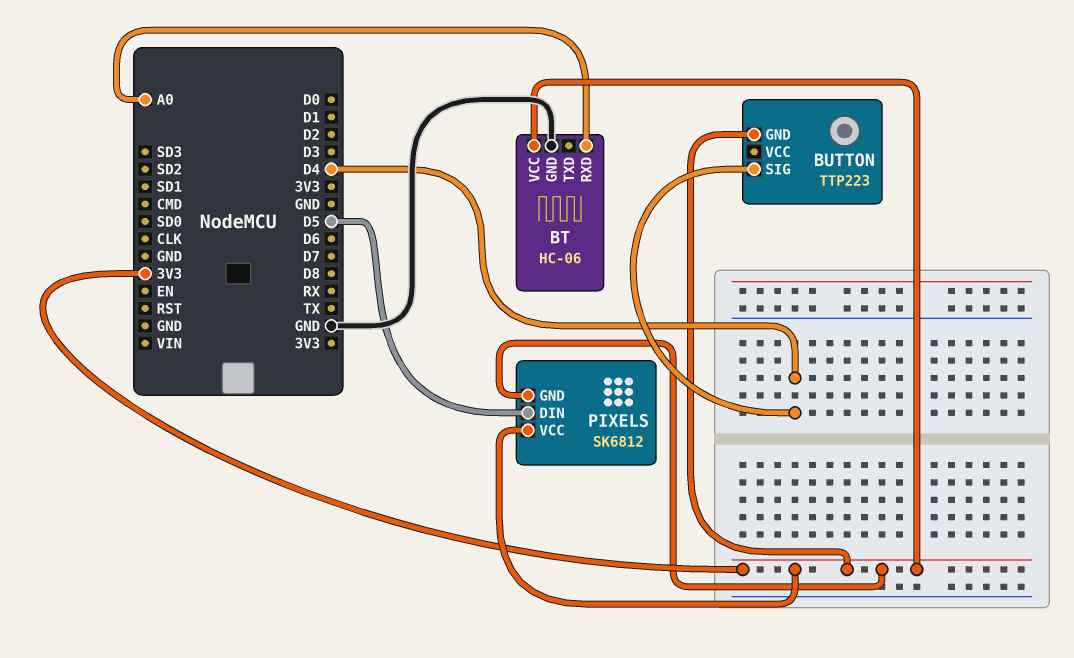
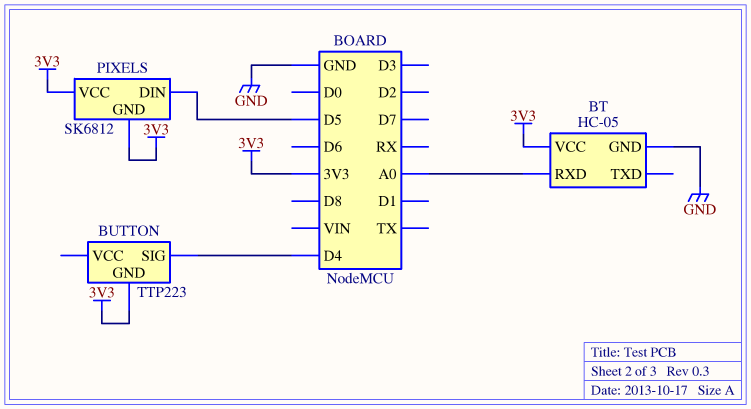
BT: HC-06 -> HC-05

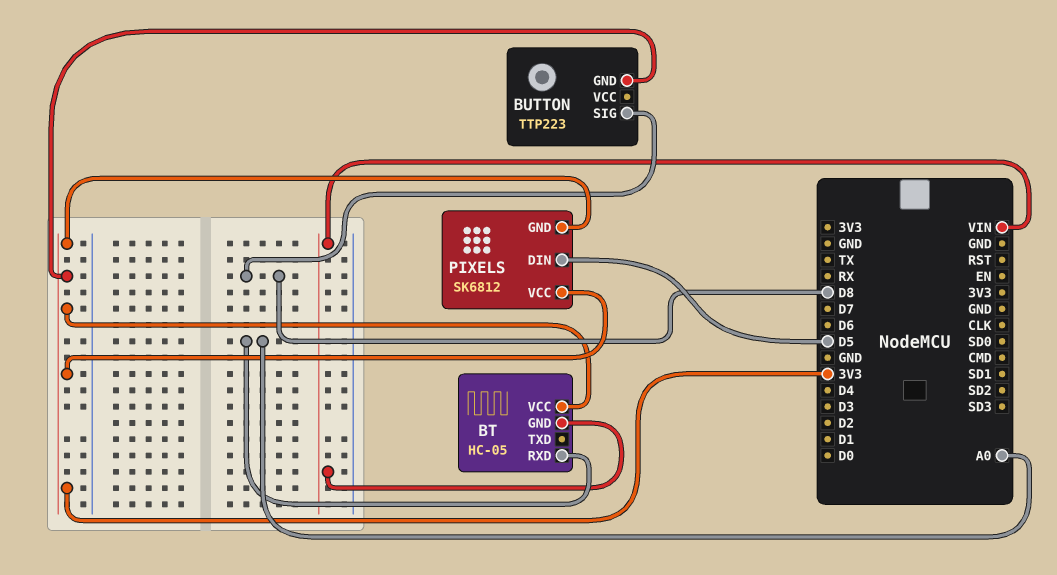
BT pin GND: GND -> VIN
BUTTON pin SIG: D4 -> D8

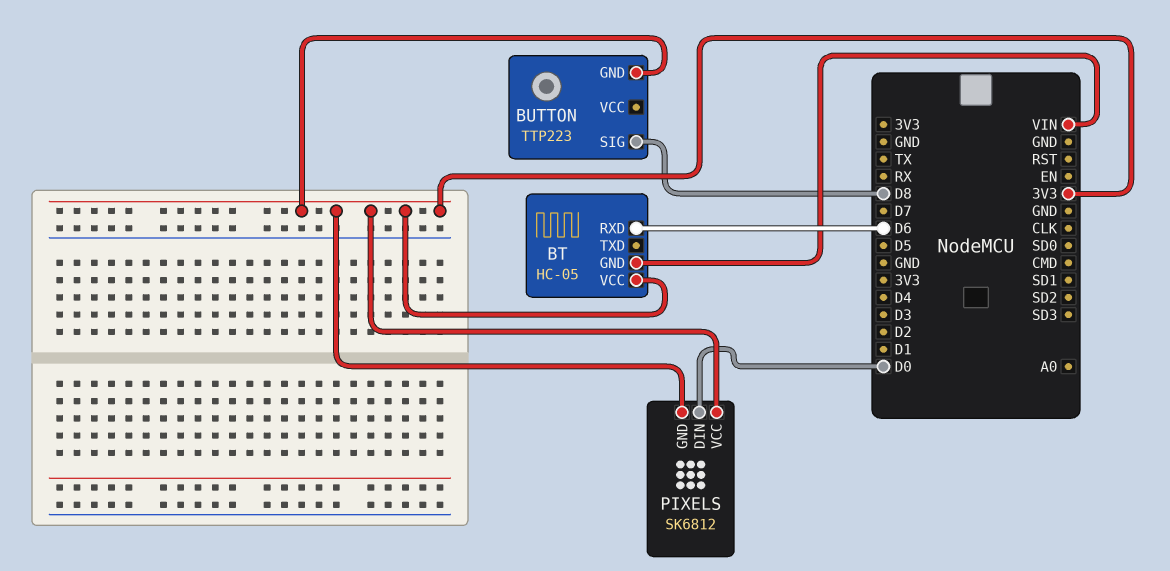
BT pin RXD: A0 -> D6
PIXELS pin DIN: D5 -> D0

